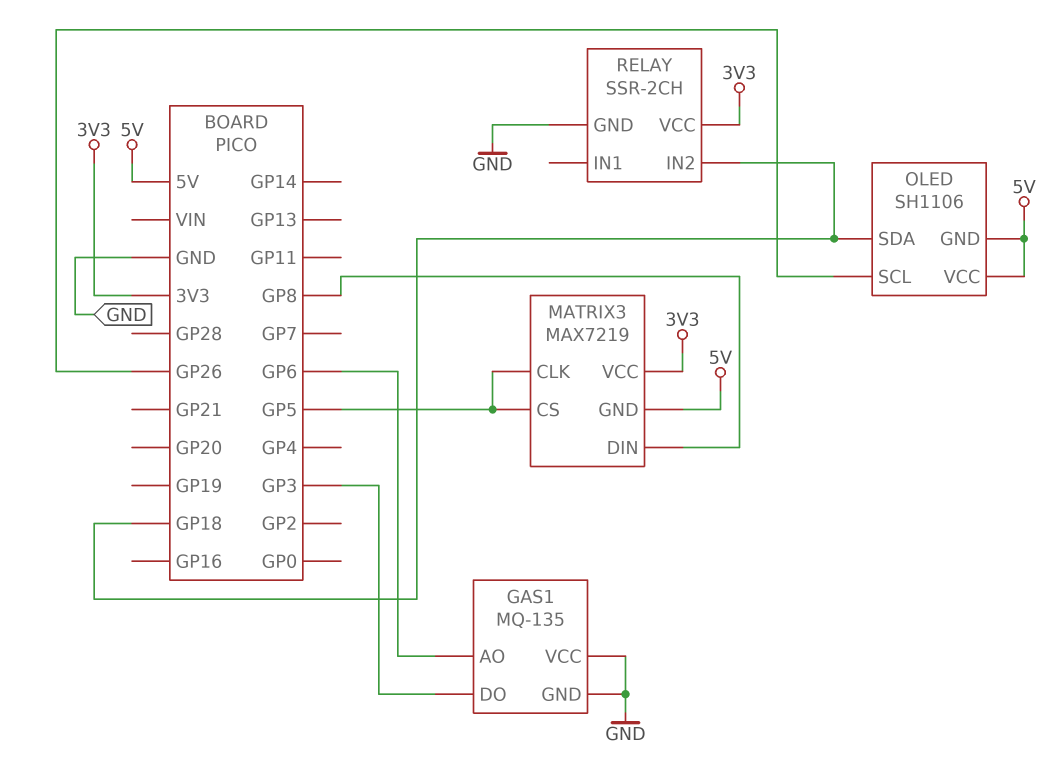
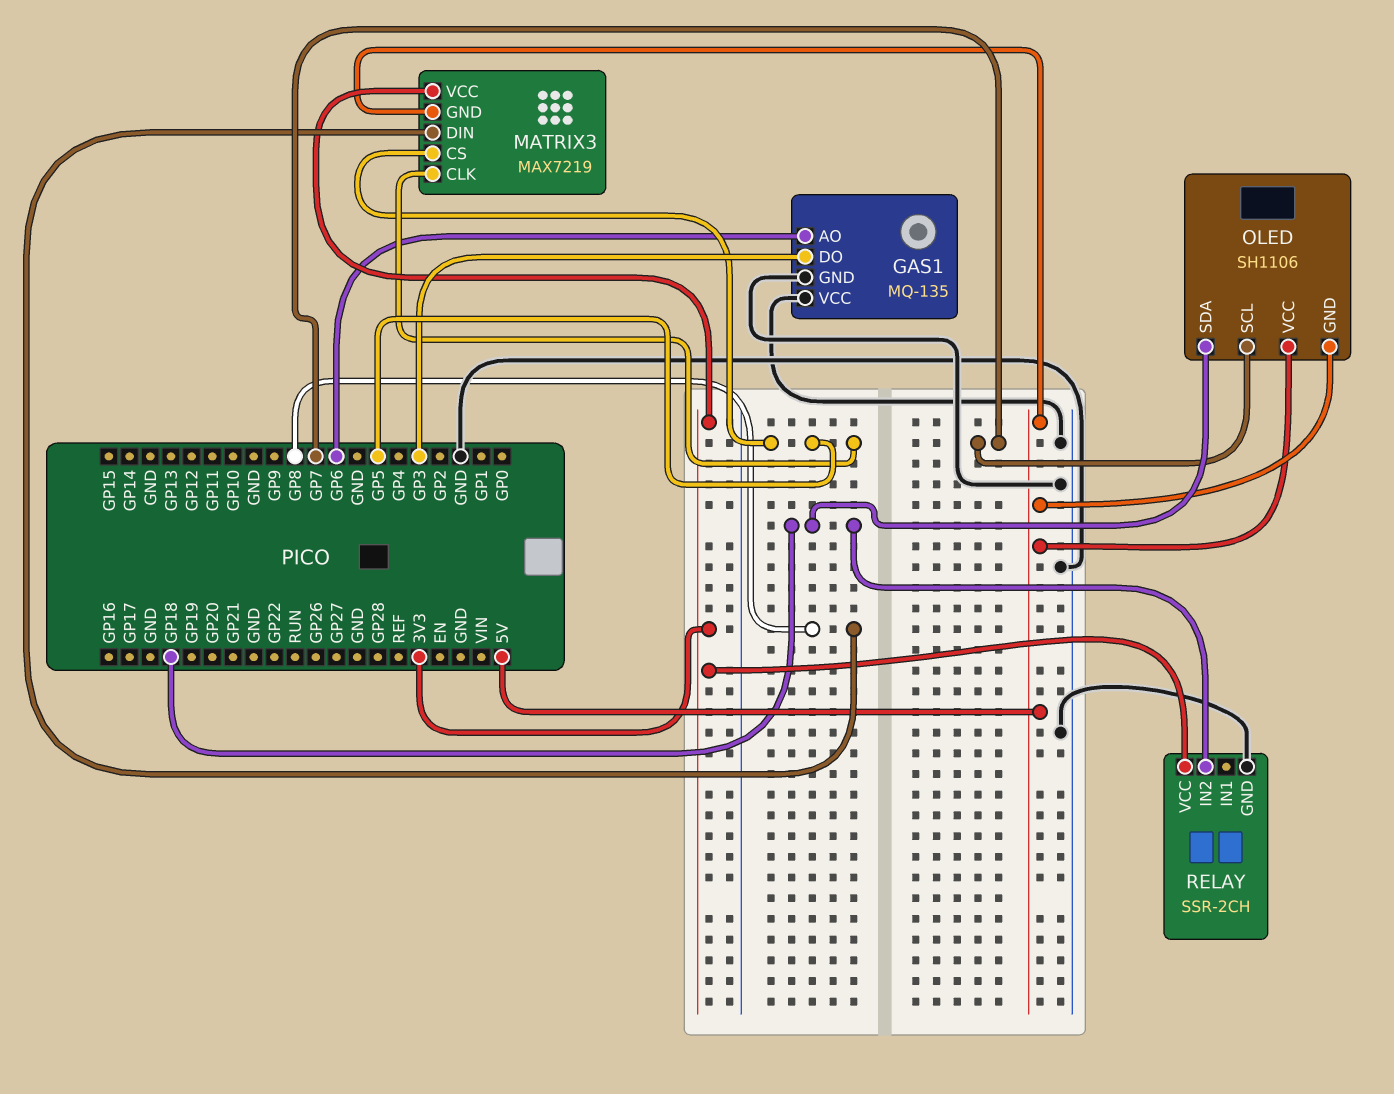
OLED pin SCL: GP26 -> GP7

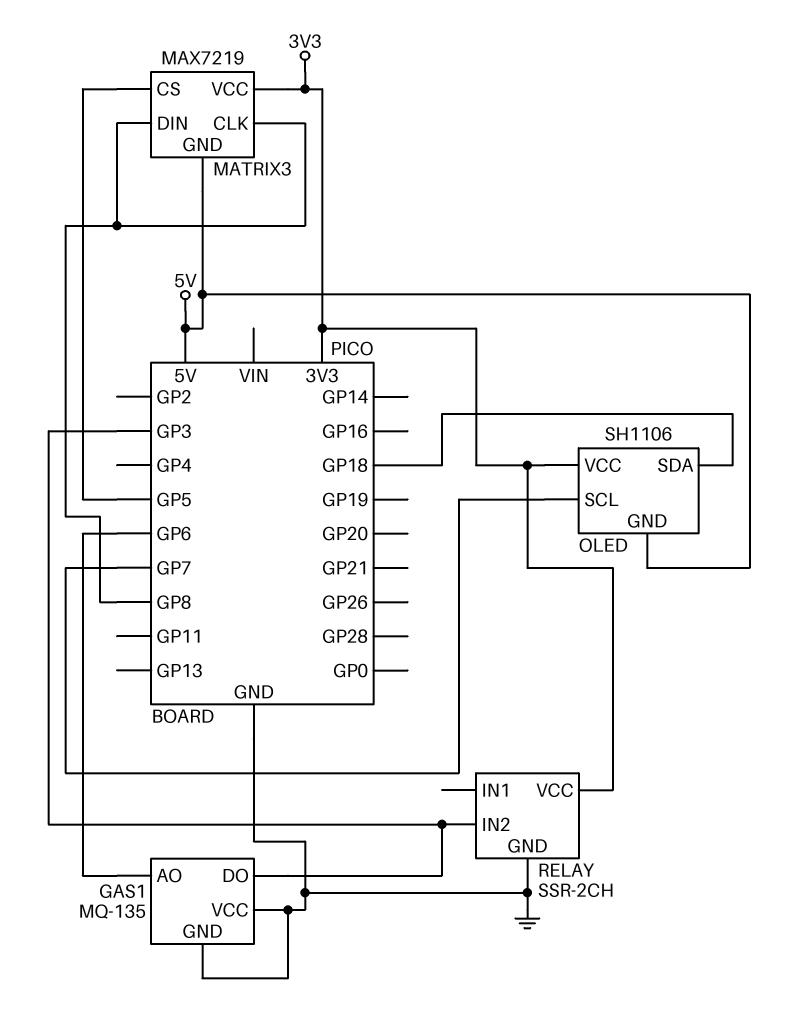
MATRIX3 pin CLK: GP5 -> GP8
OLED pin VCC: 5V -> 3V3
RELAY pin IN2: GP18 -> GP3

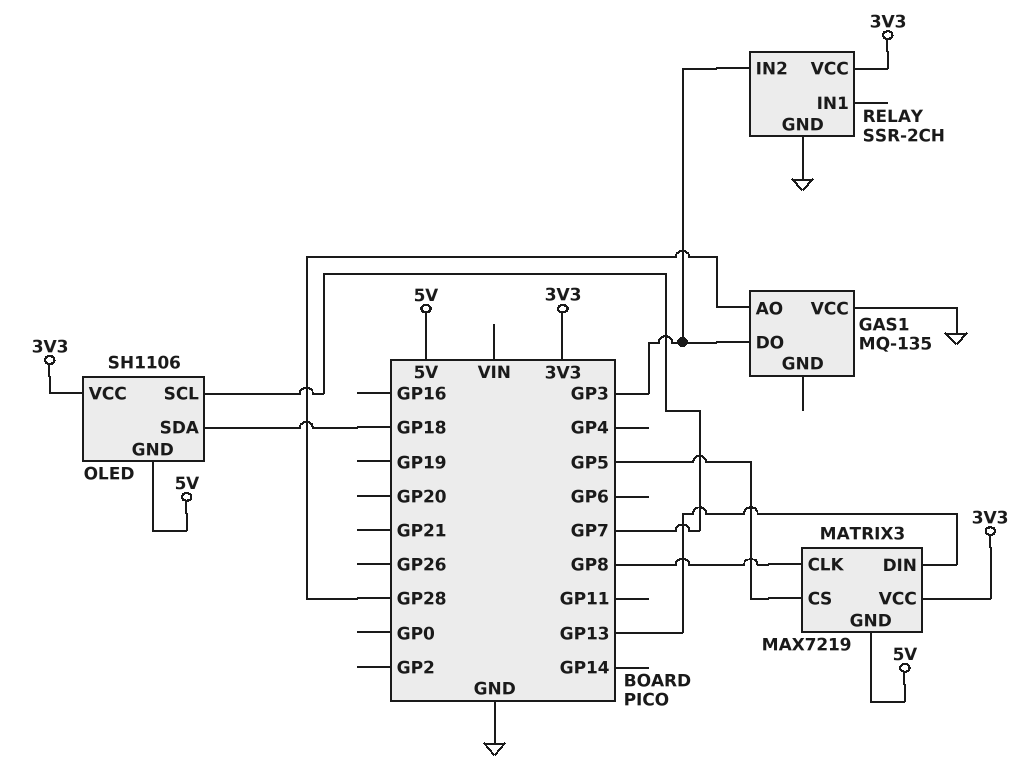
GAS1 pin AO: GP6 -> GP28
GAS1 pin GND: GND -> none
MATRIX3 pin DIN: GP8 -> GP13

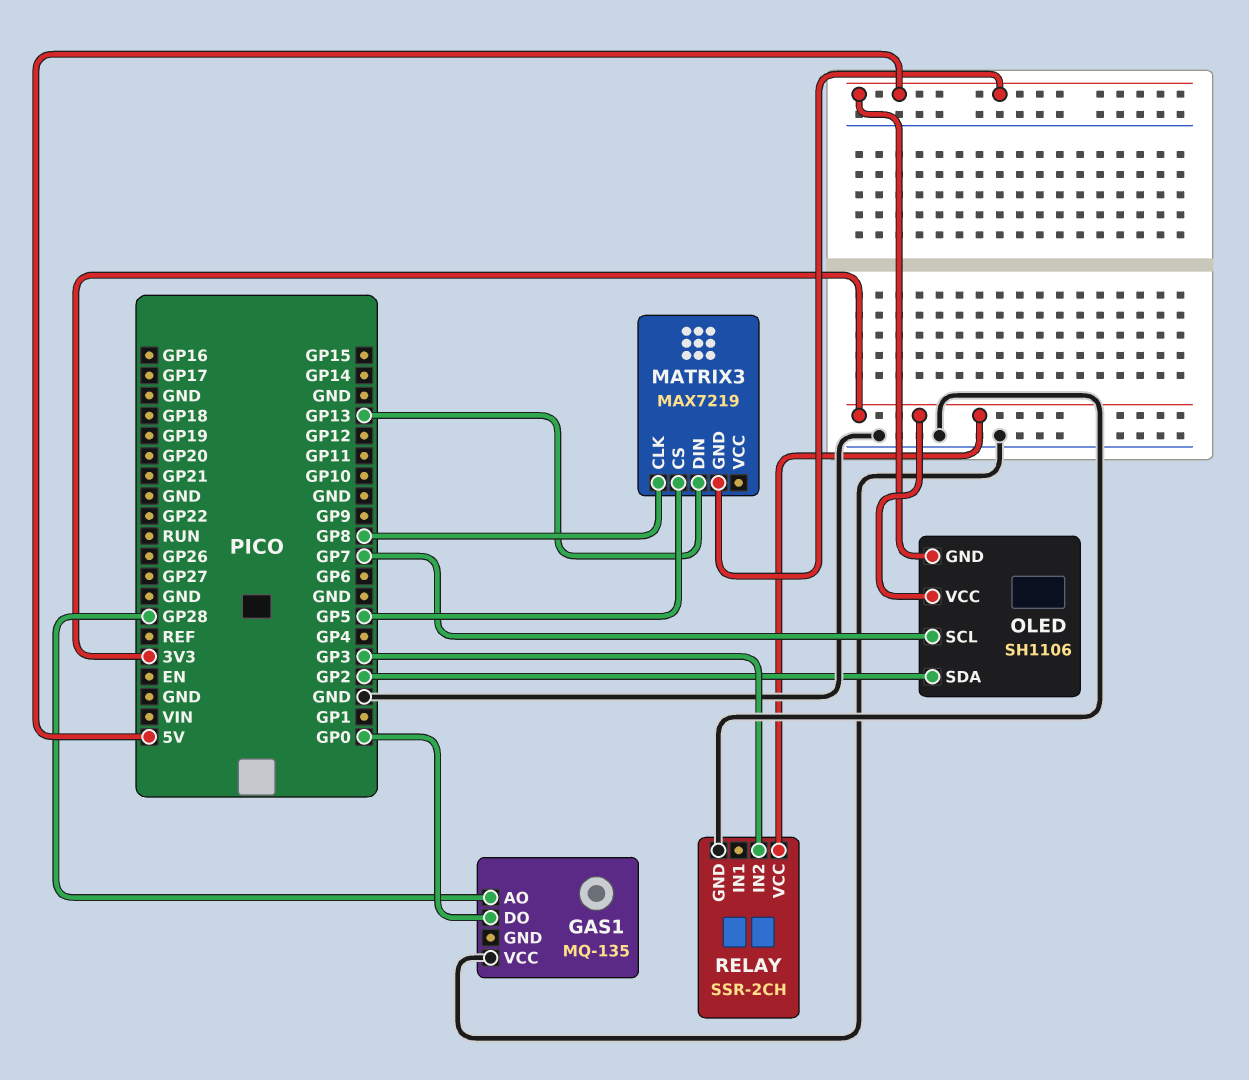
GAS1 pin DO: GP3 -> GP0
MATRIX3 pin VCC: 3V3 -> none
OLED pin SDA: GP18 -> GP2

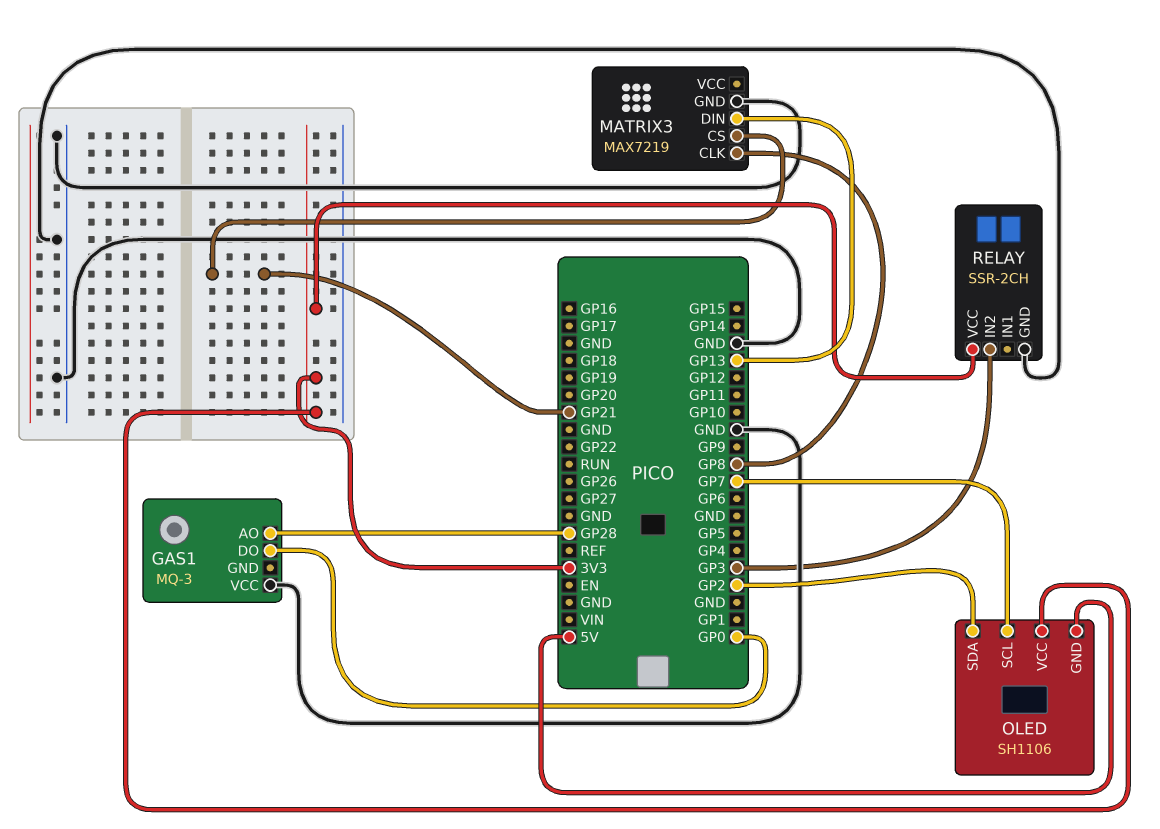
GAS1: MQ-135 -> MQ-3
MATRIX3 pin CS: GP5 -> GP21
MATRIX3 pin GND: 5V -> GND

